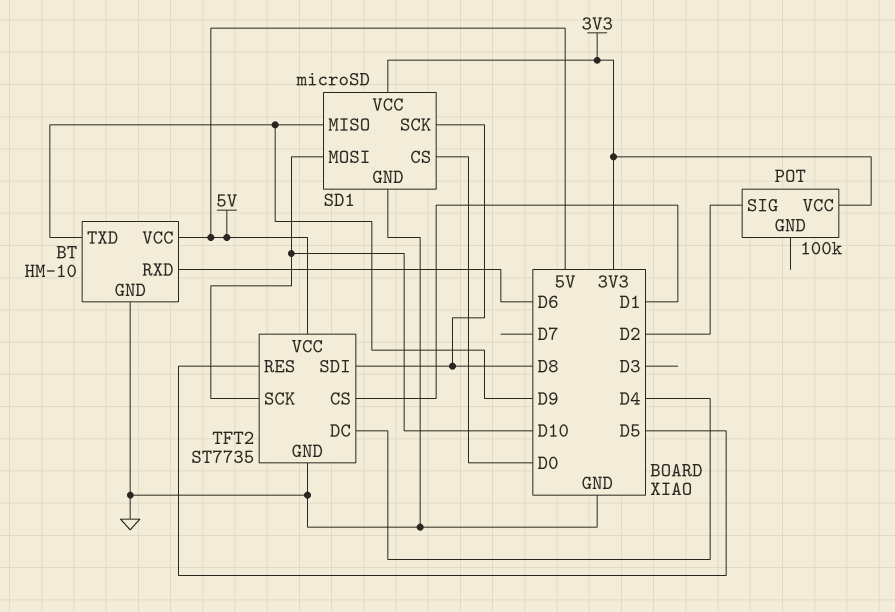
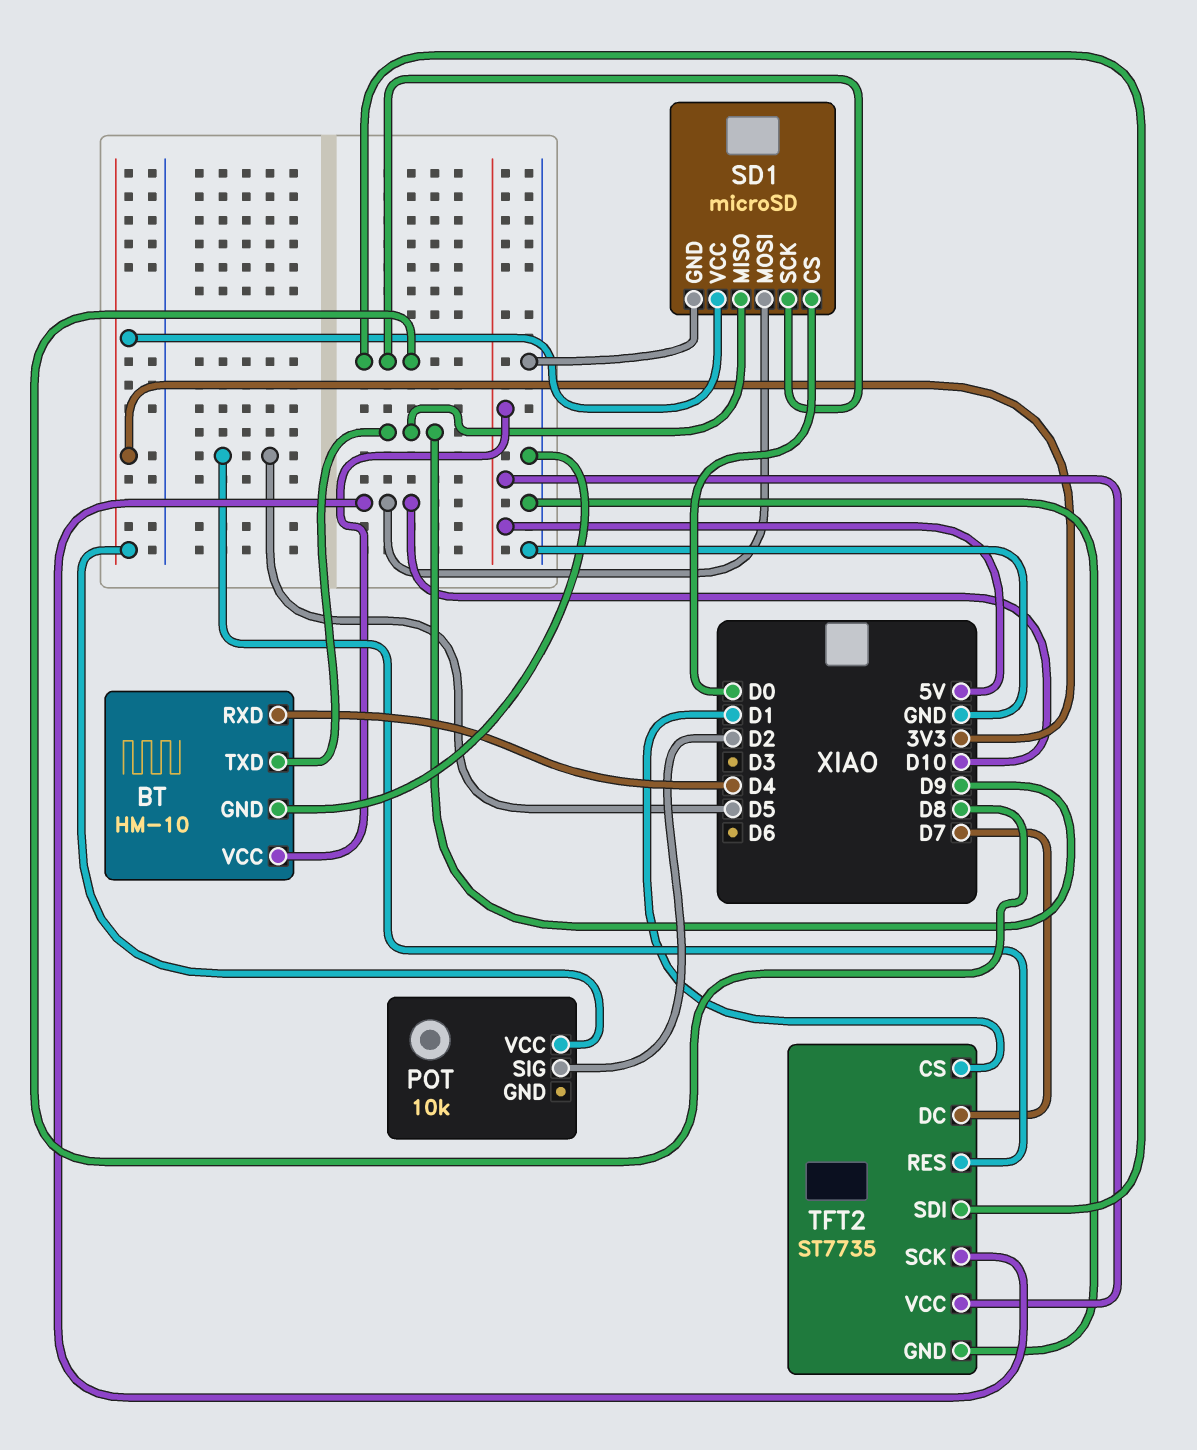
BT pin RXD: D6 -> D4
POT: 100k -> 10k
TFT2 pin DC: D4 -> D7

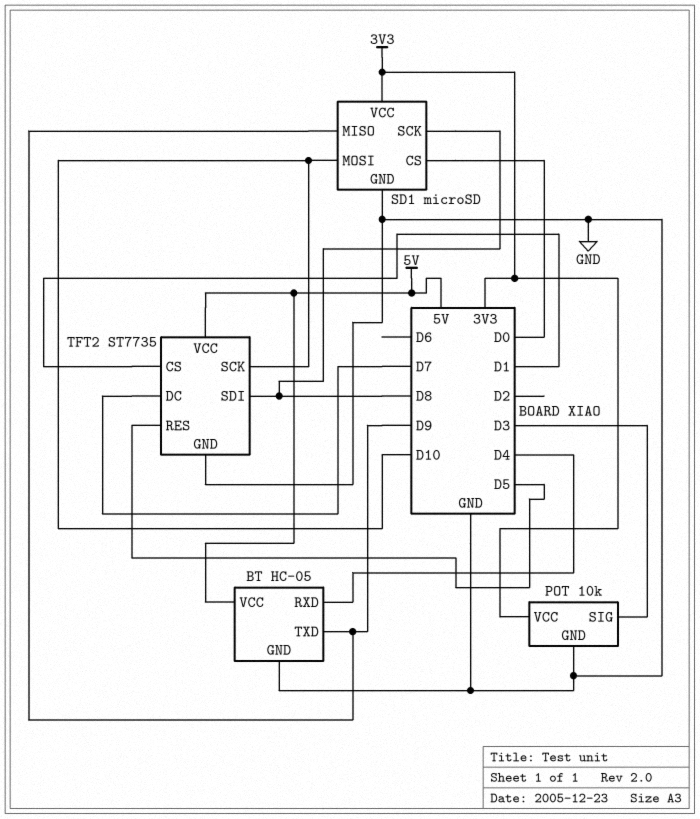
BT: HM-10 -> HC-05
POT pin GND: none -> GND
POT pin SIG: D2 -> D3

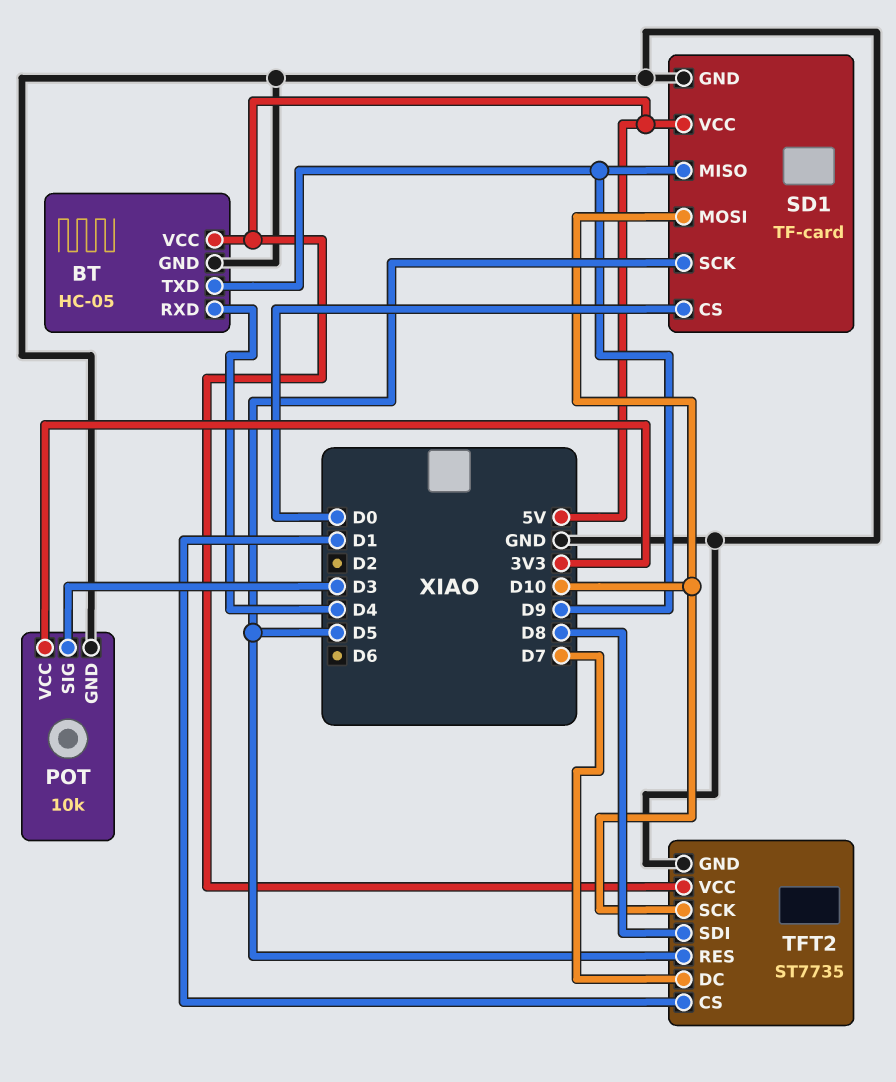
SD1: microSD -> TF-card
SD1 pin SCK: D8 -> D5
SD1 pin VCC: 3V3 -> 5V

